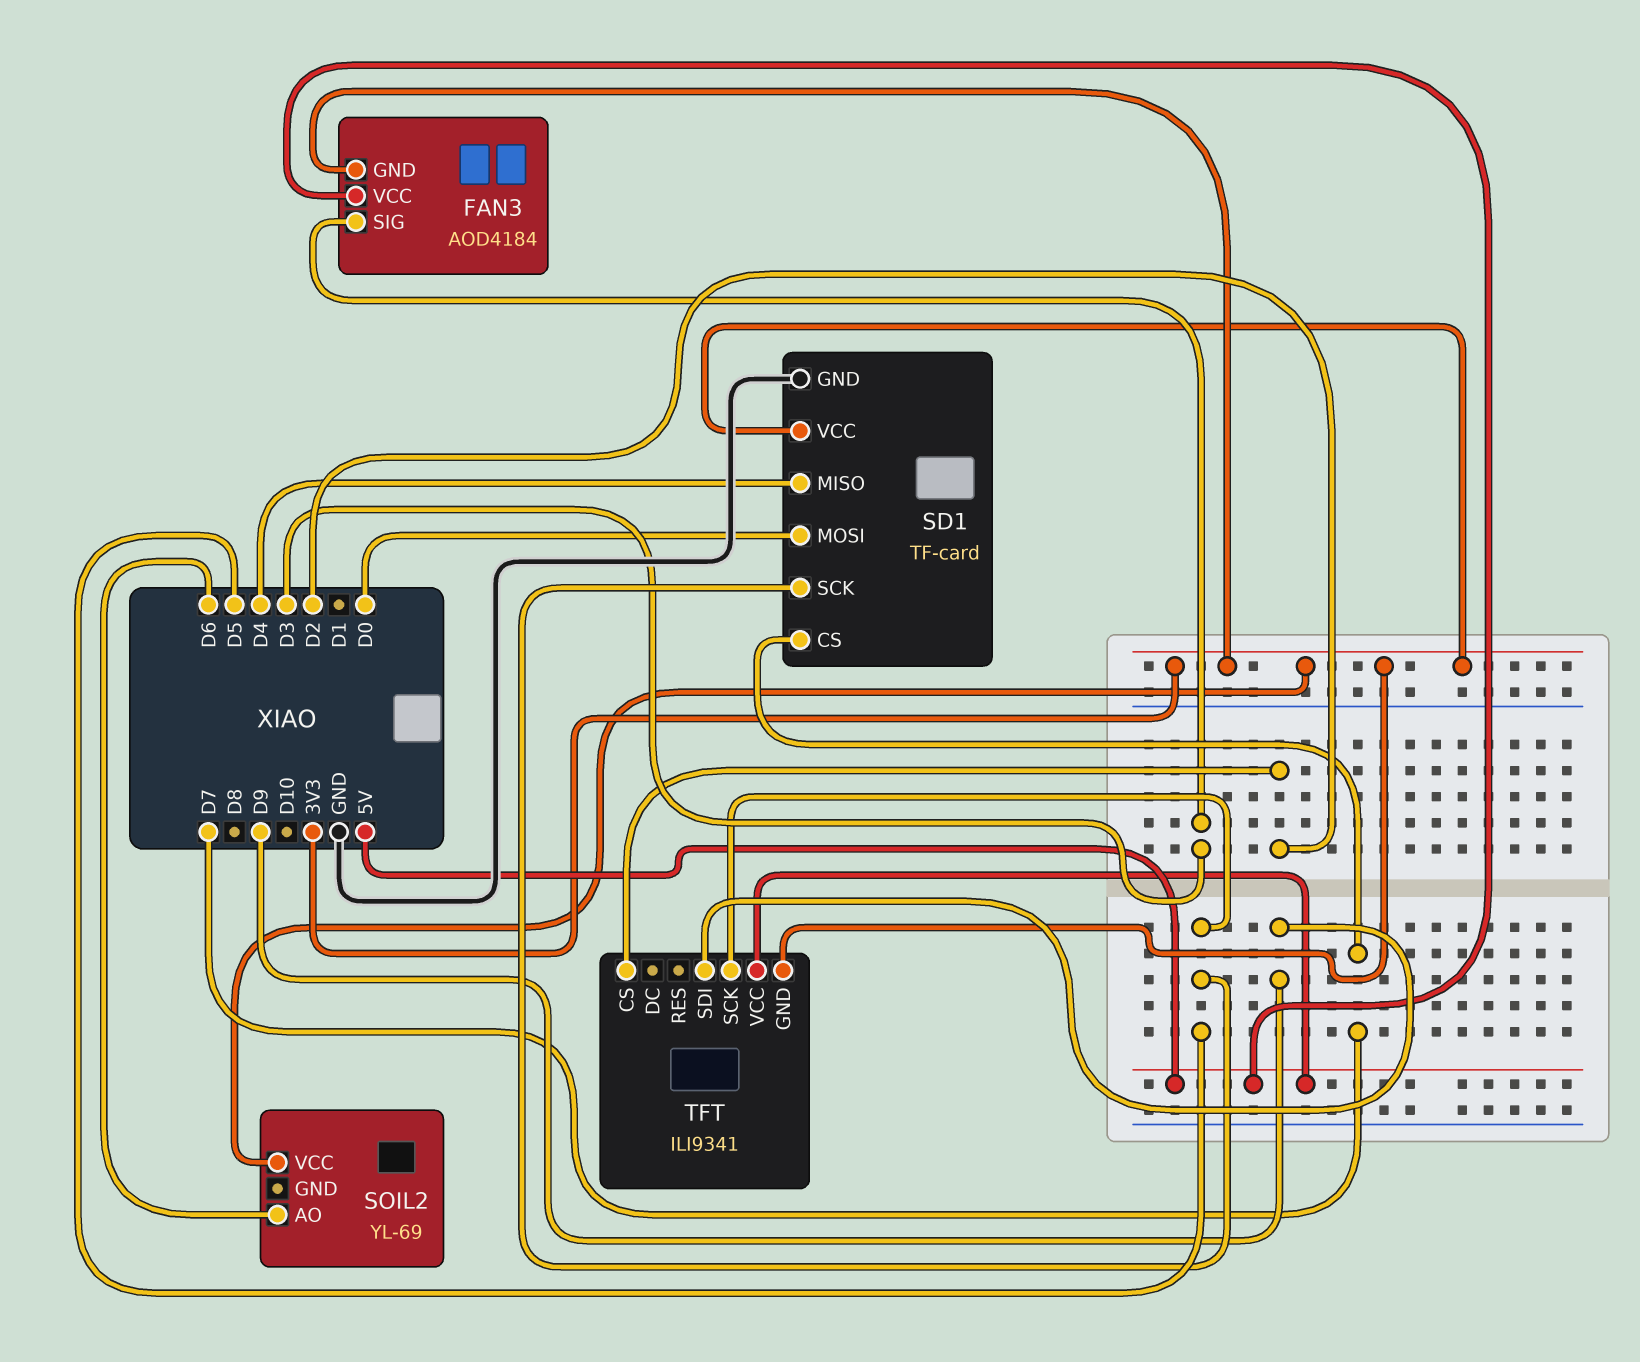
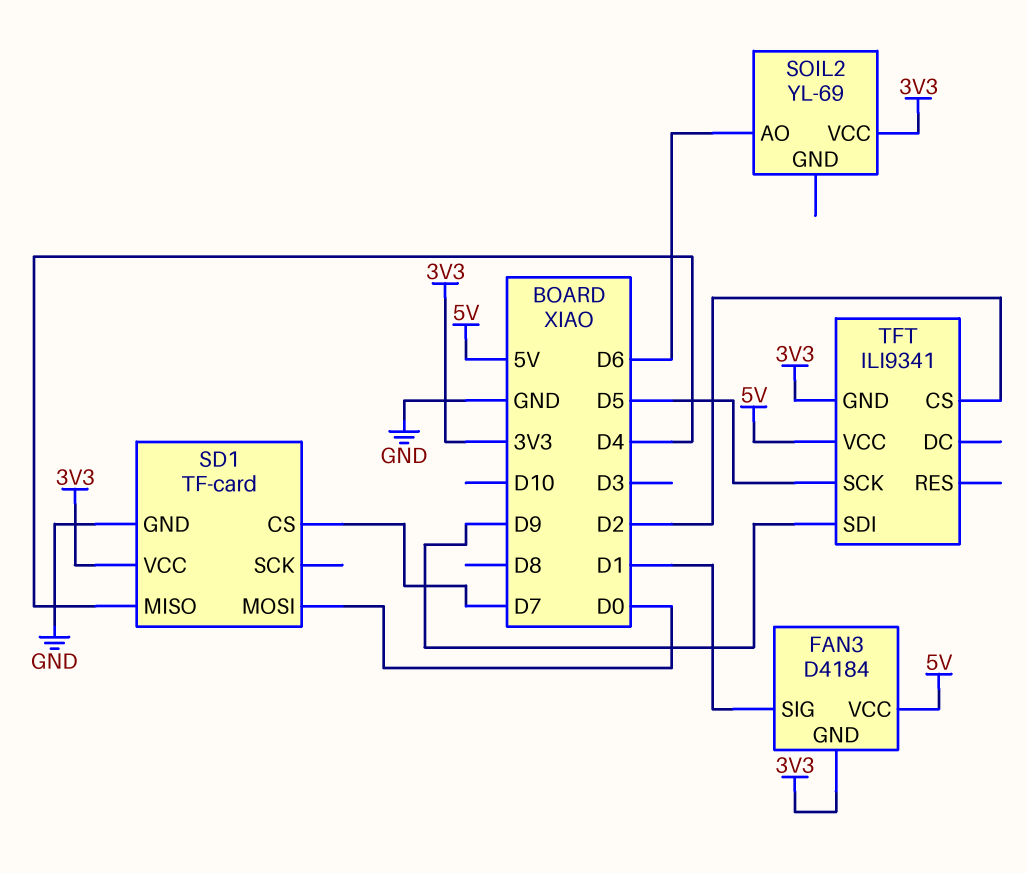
FAN3: AOD4184 -> D4184
FAN3 pin SIG: D3 -> D1
SD1 pin SCK: D5 -> none

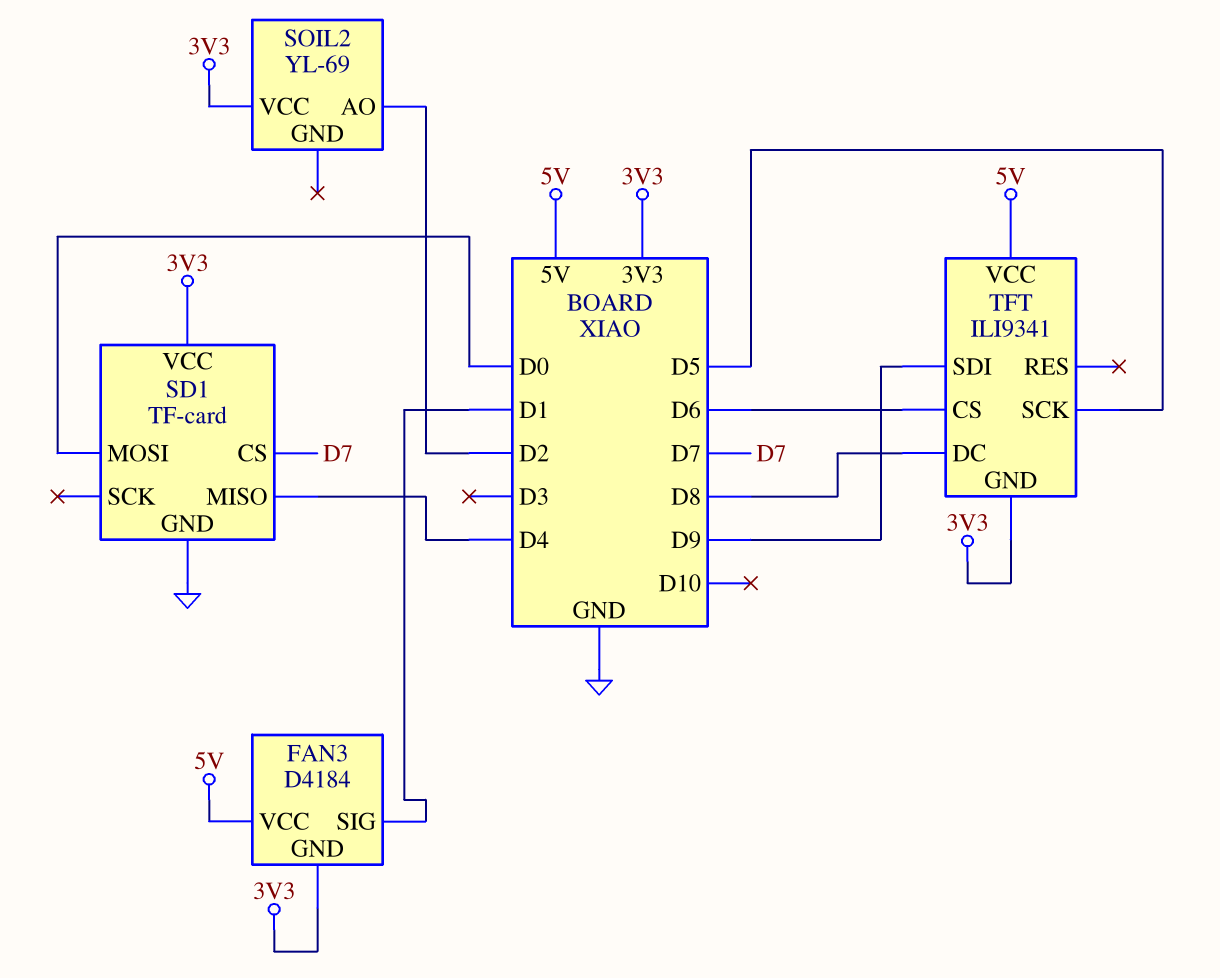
SOIL2 pin AO: D6 -> D2
TFT pin CS: D2 -> D6
TFT pin DC: none -> D8

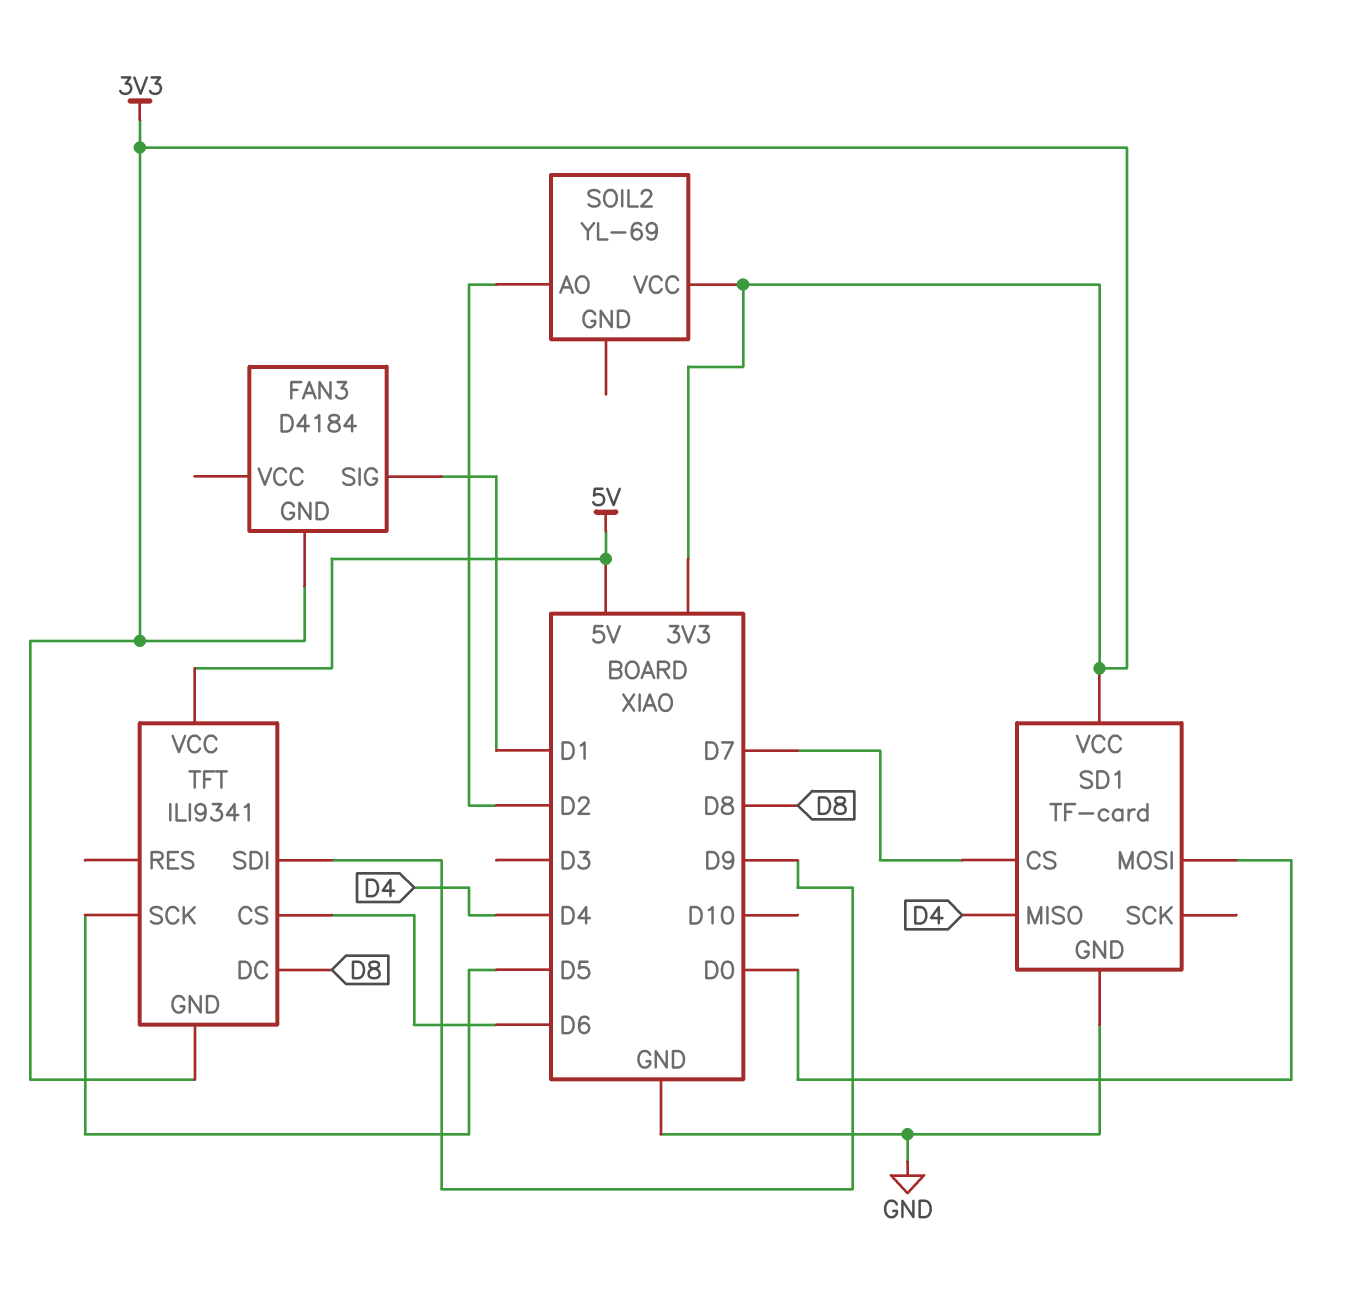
FAN3 pin VCC: 5V -> none

